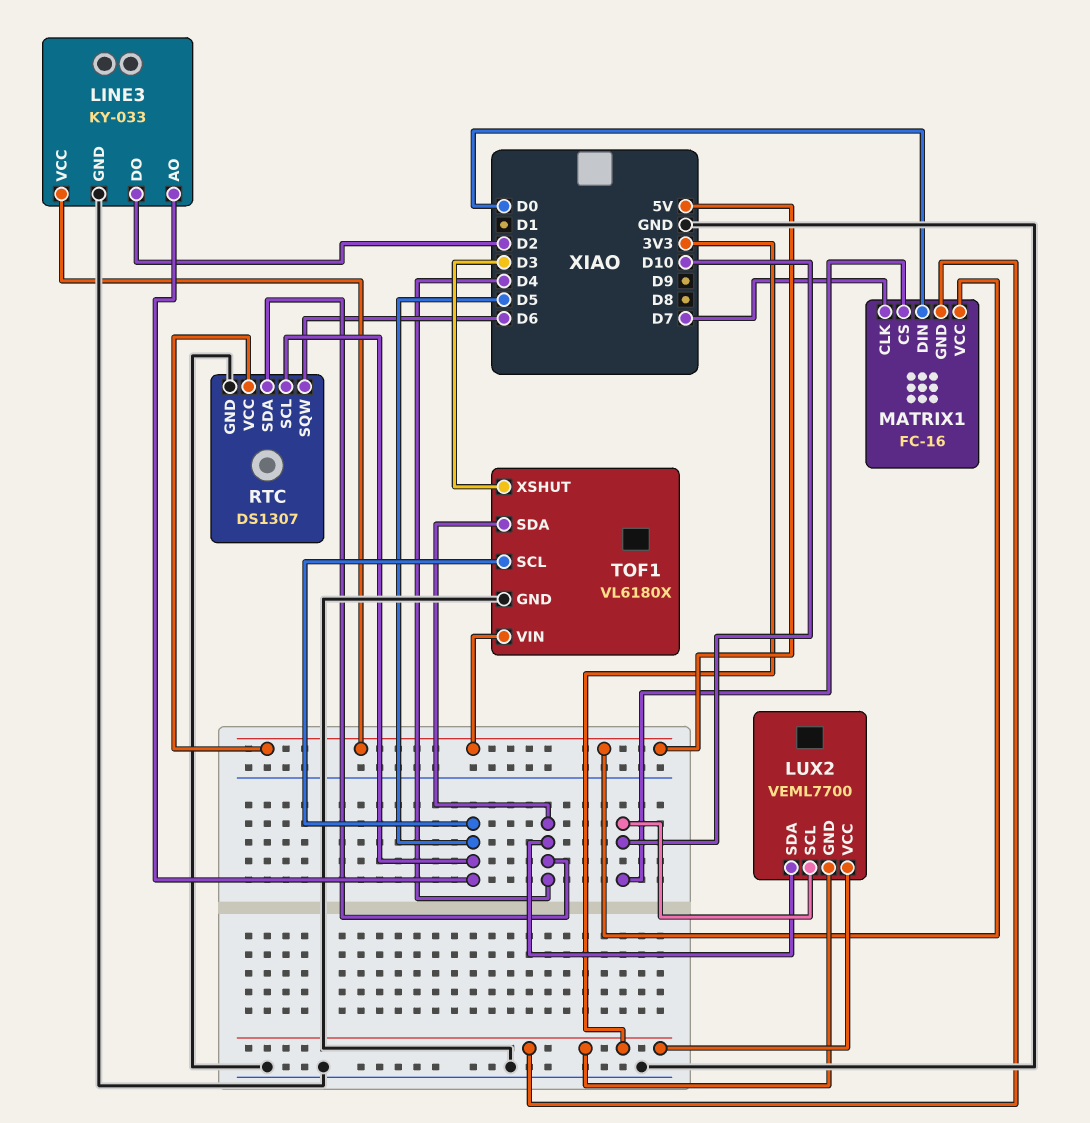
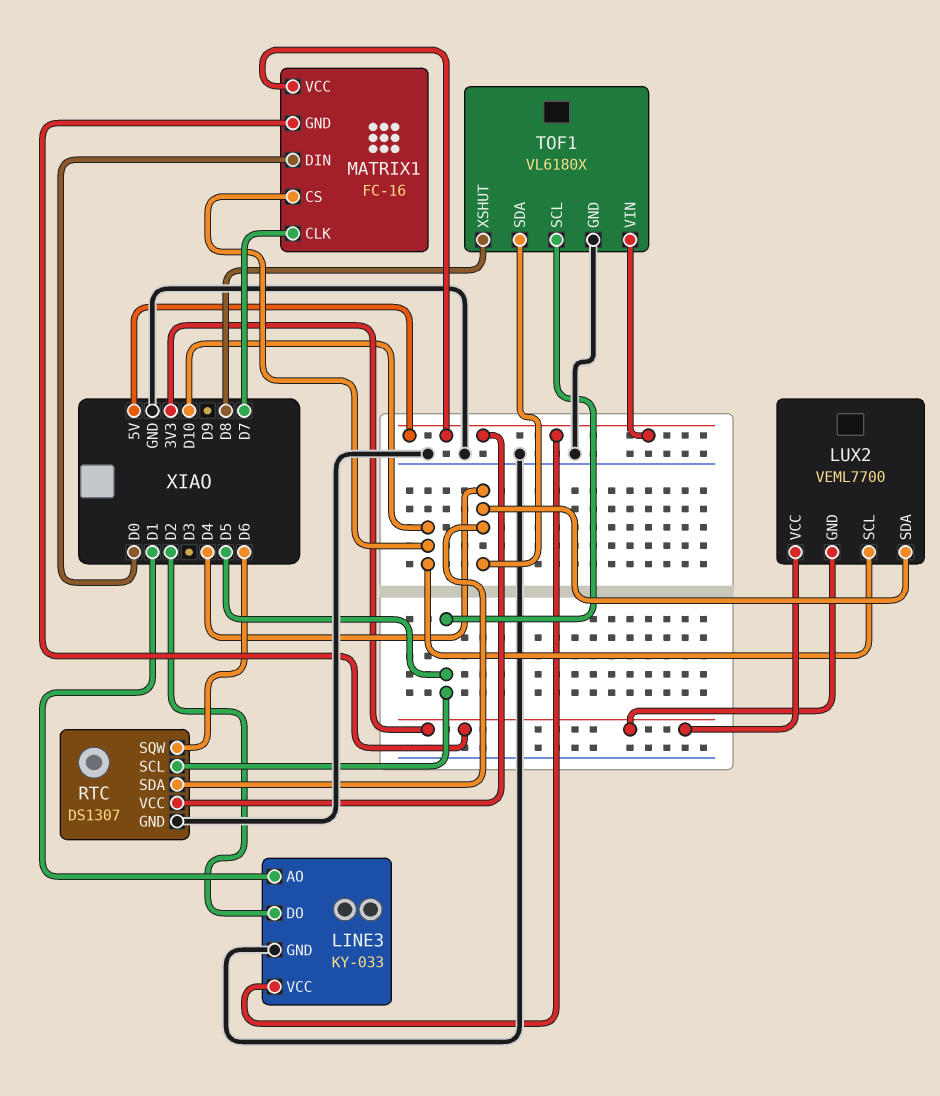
LINE3 pin AO: D5 -> D1
TOF1 pin XSHUT: D3 -> D8

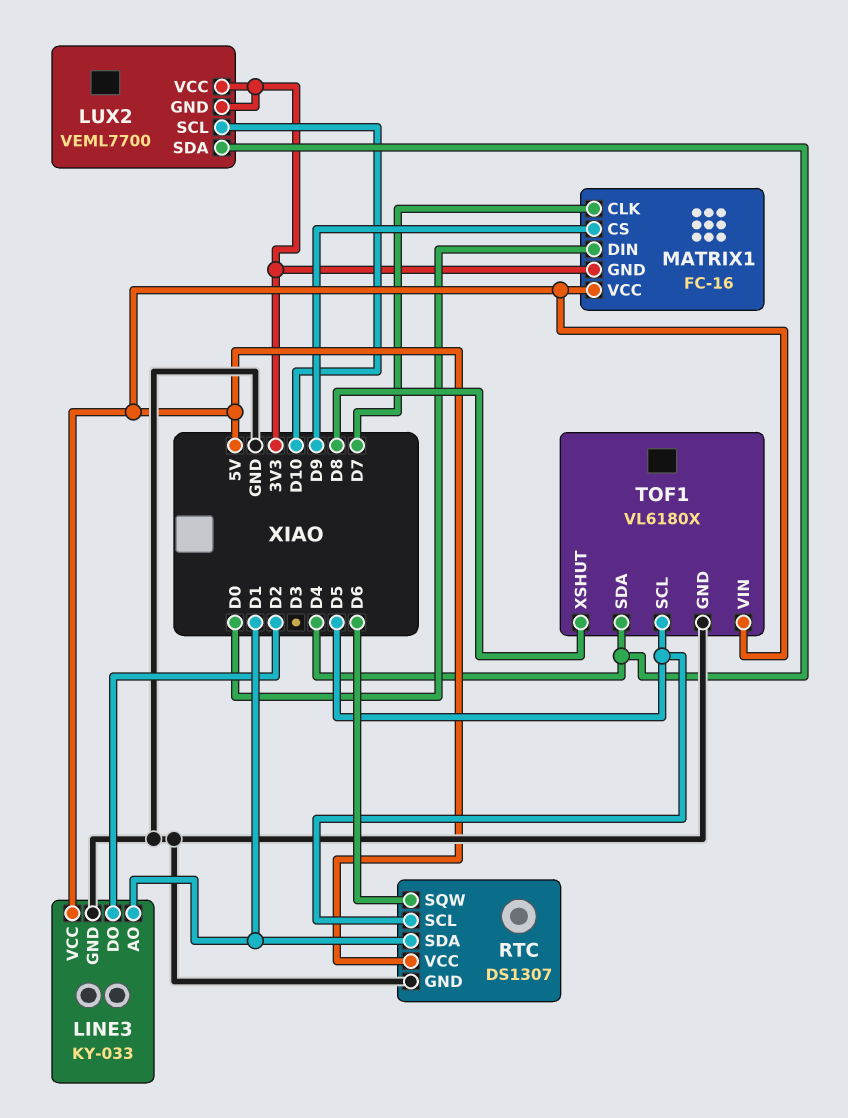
MATRIX1 pin CS: D10 -> D9
RTC pin SDA: D4 -> D1

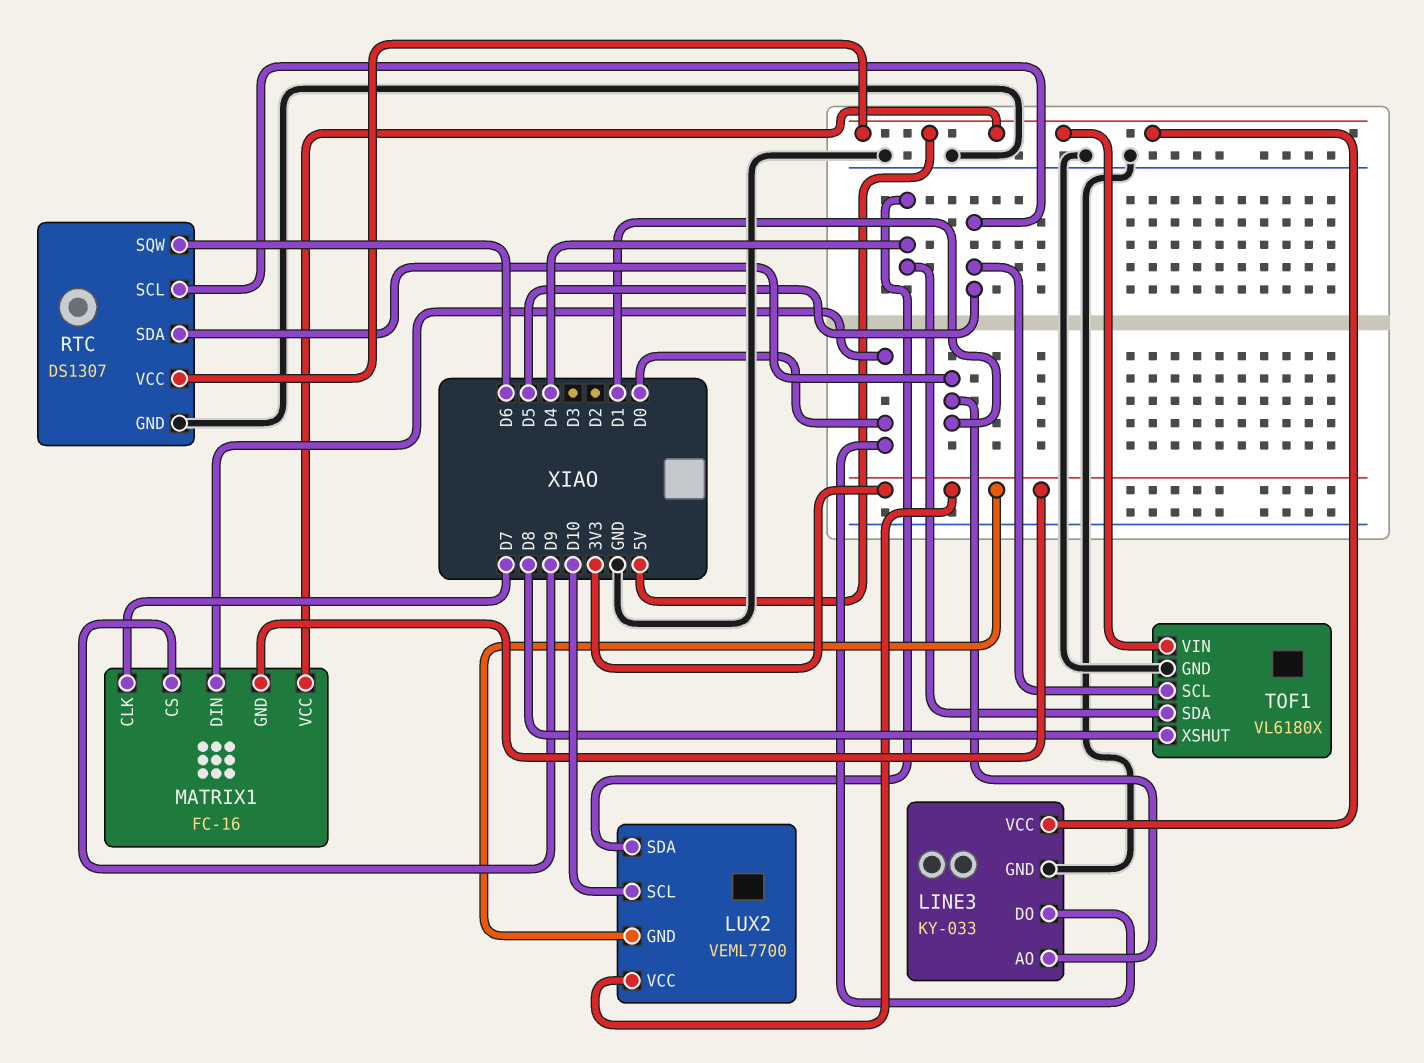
LINE3 pin DO: D2 -> D0

